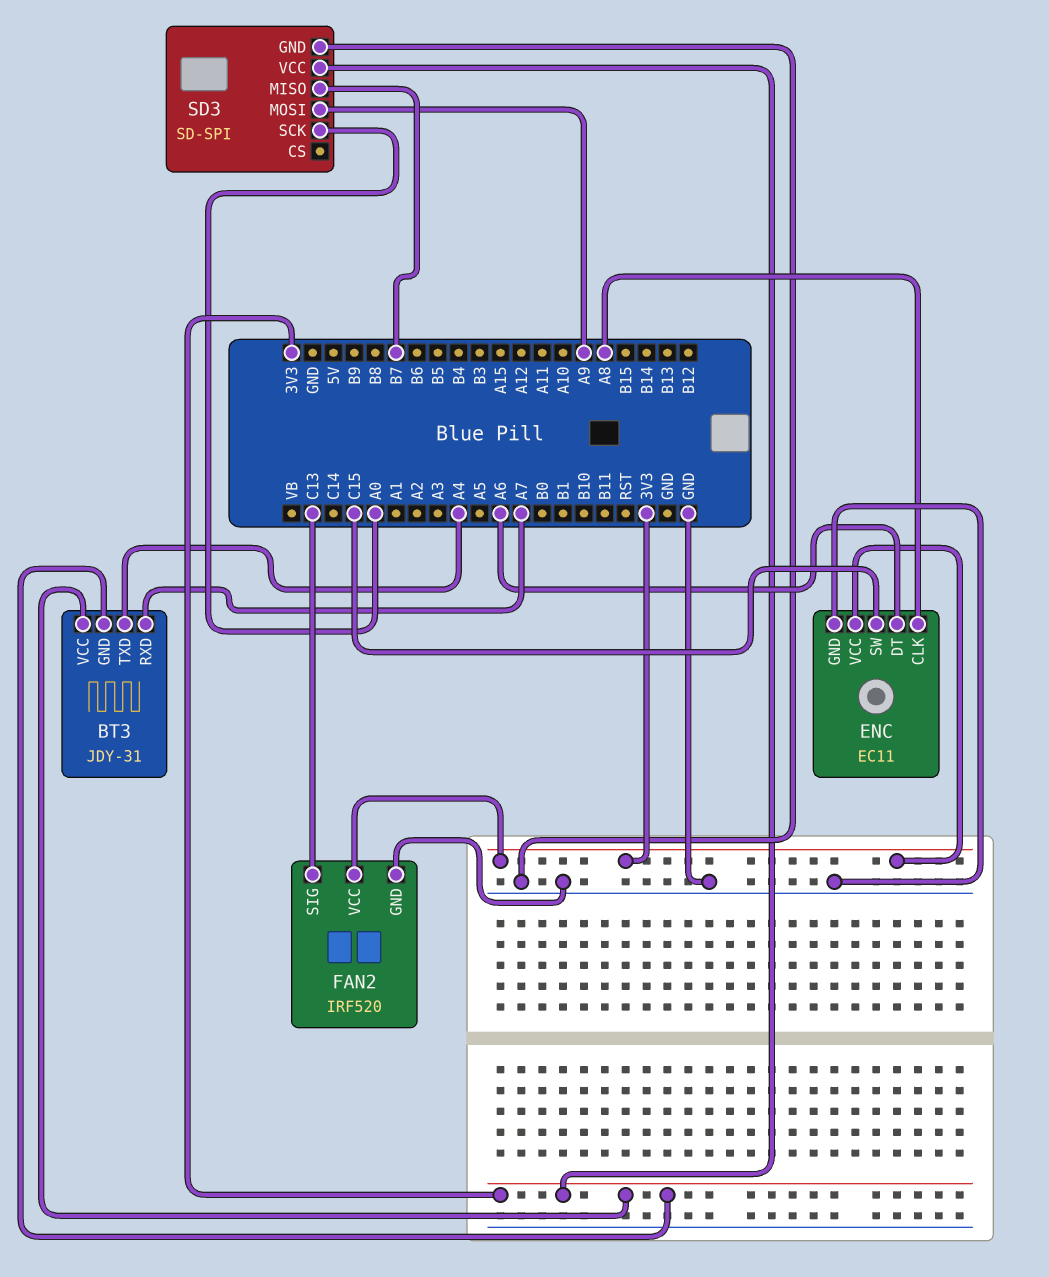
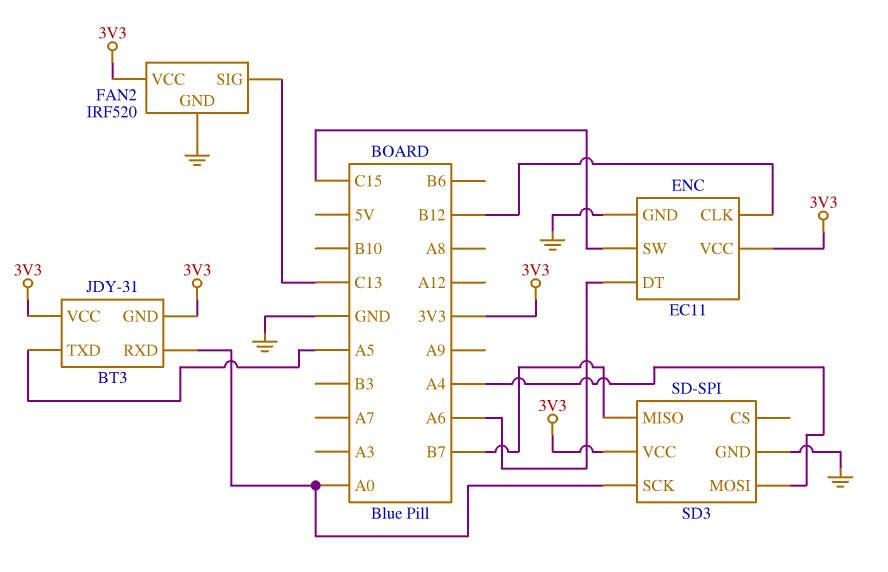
BT3 pin RXD: A7 -> A0
BT3 pin TXD: A4 -> A5
ENC pin CLK: A8 -> B12
SD3 pin MOSI: A9 -> A4

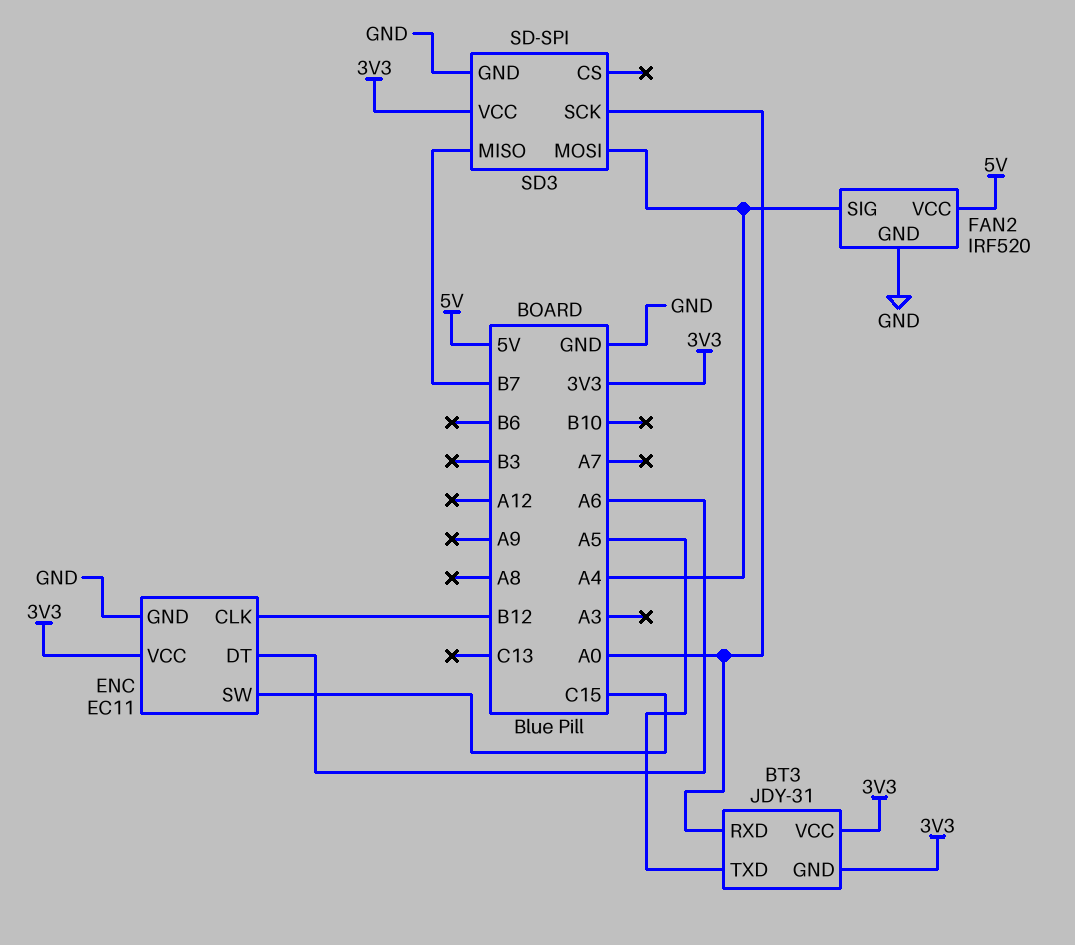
FAN2 pin SIG: C13 -> A4
FAN2 pin VCC: 3V3 -> 5V

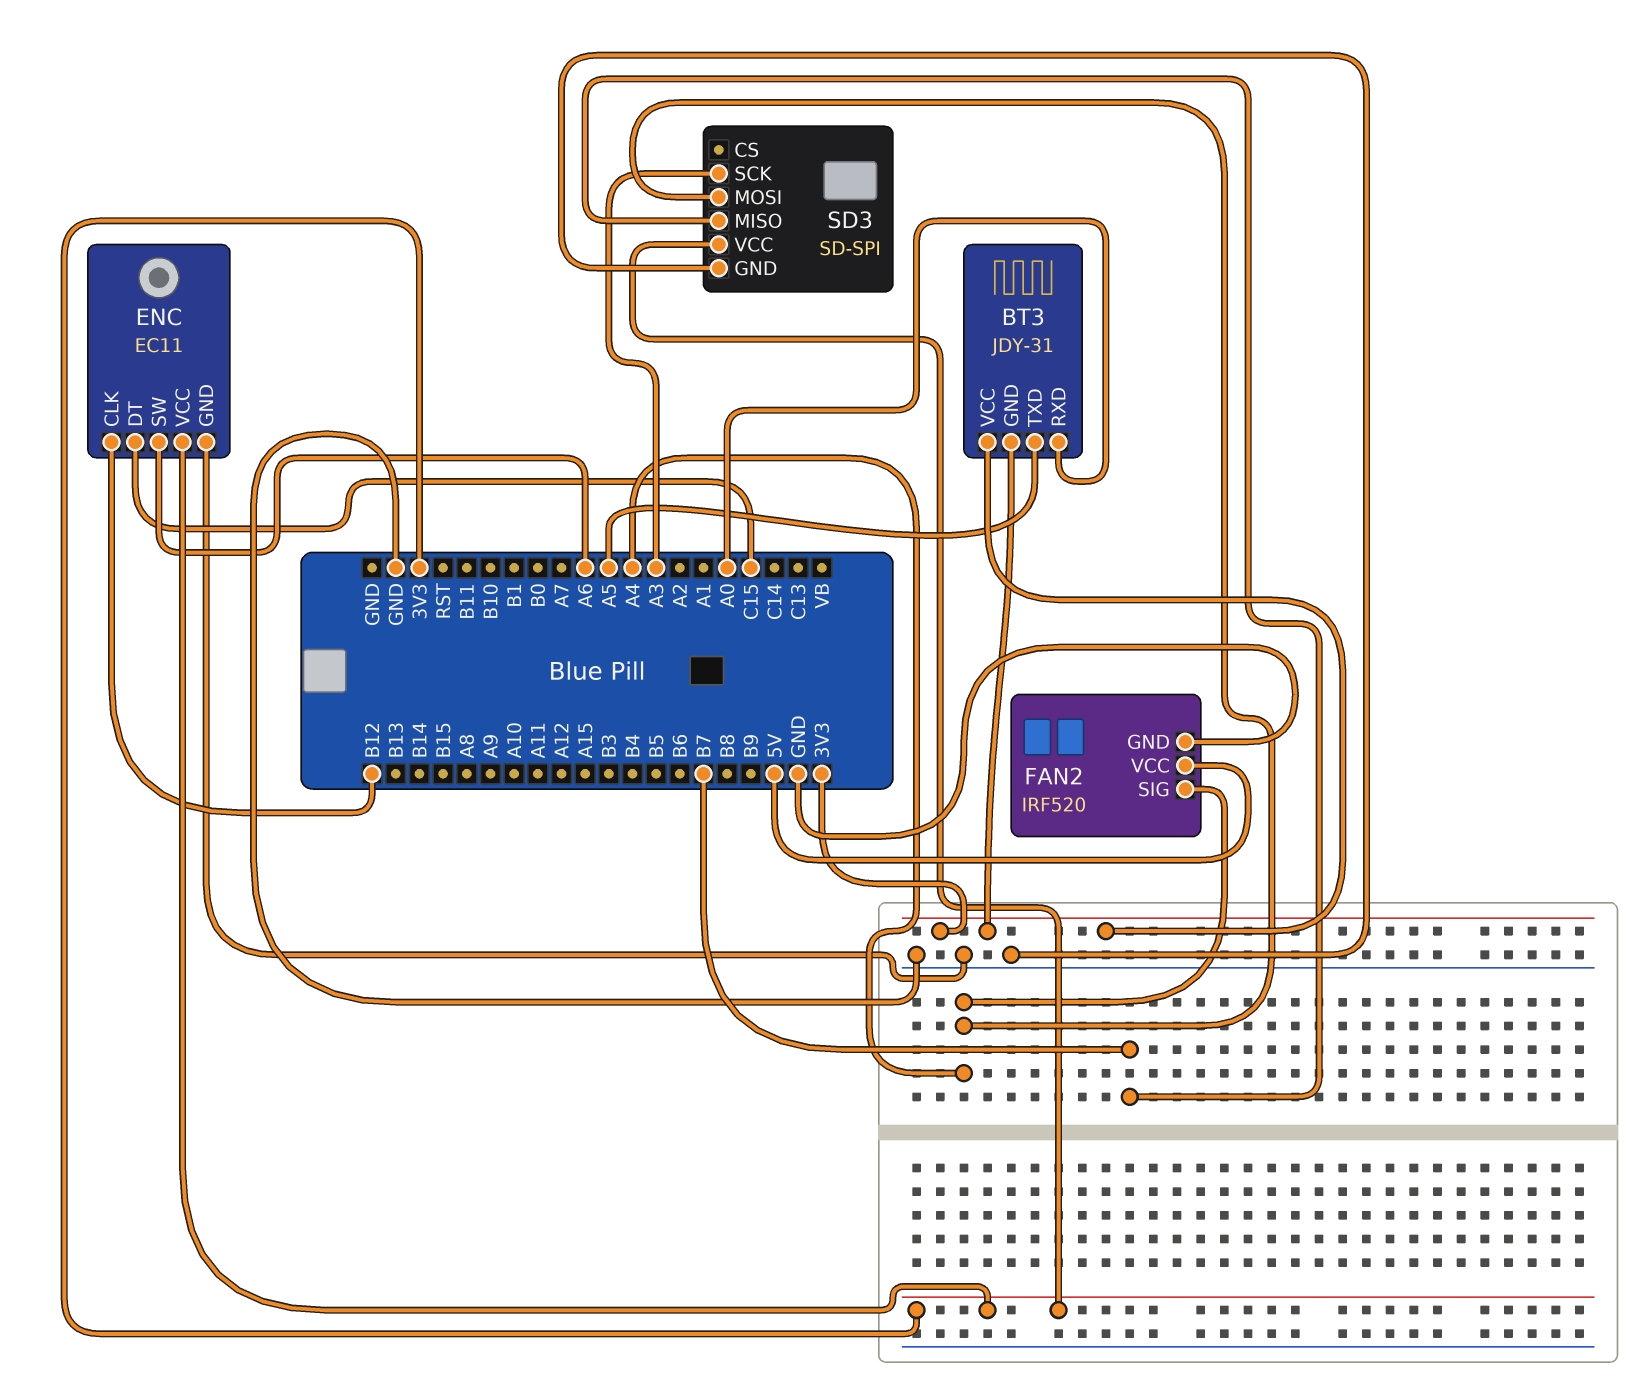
ENC pin DT: A6 -> C15
ENC pin SW: C15 -> A6
SD3 pin SCK: A0 -> A3

